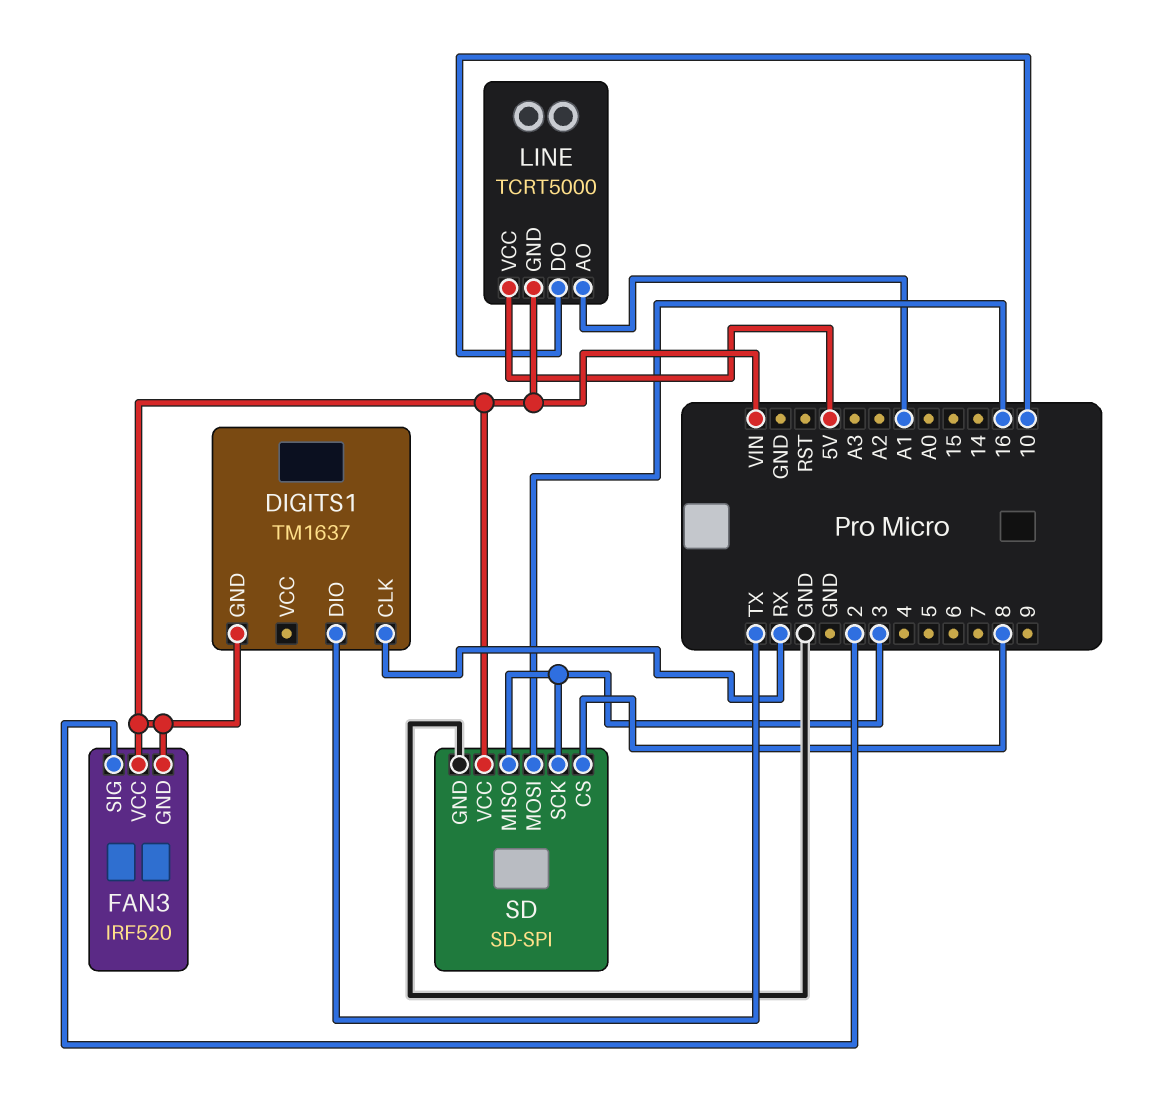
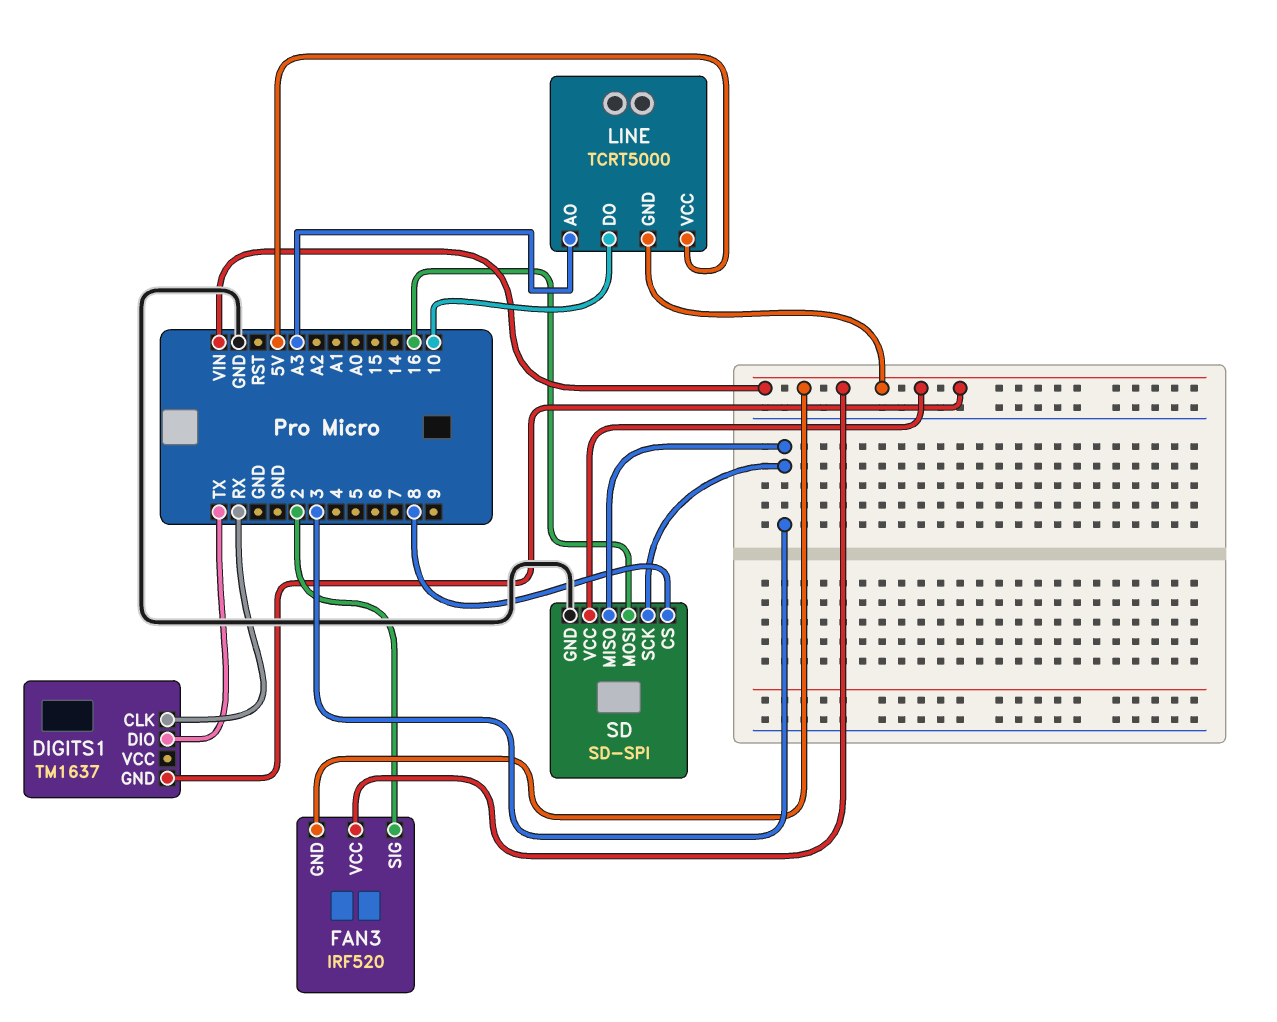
LINE pin AO: A1 -> A3

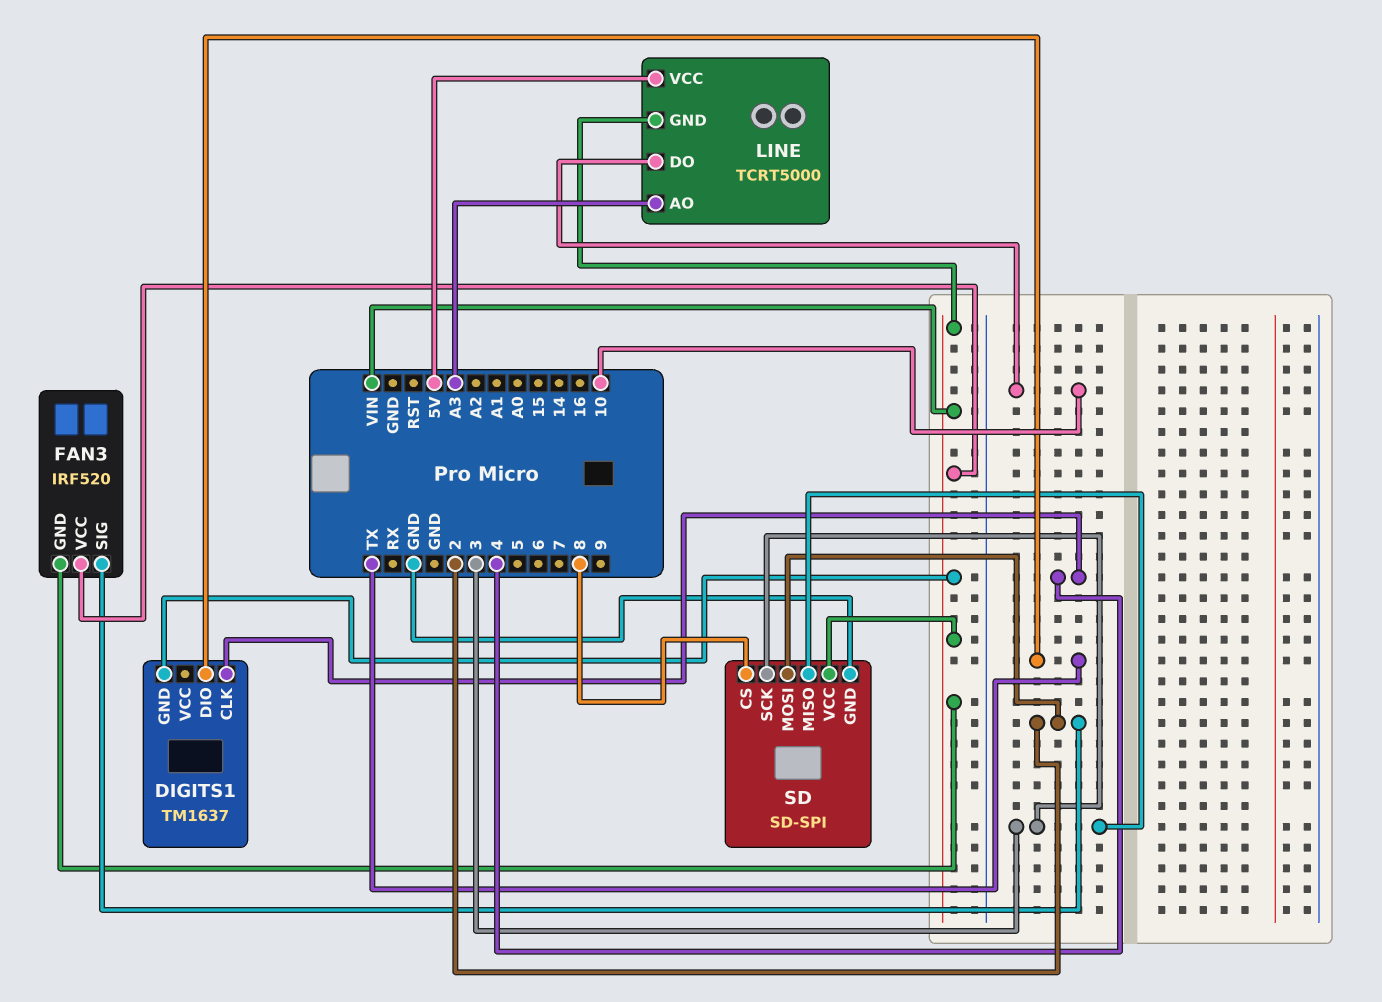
DIGITS1 pin CLK: RX -> 4
SD pin MOSI: 16 -> 2

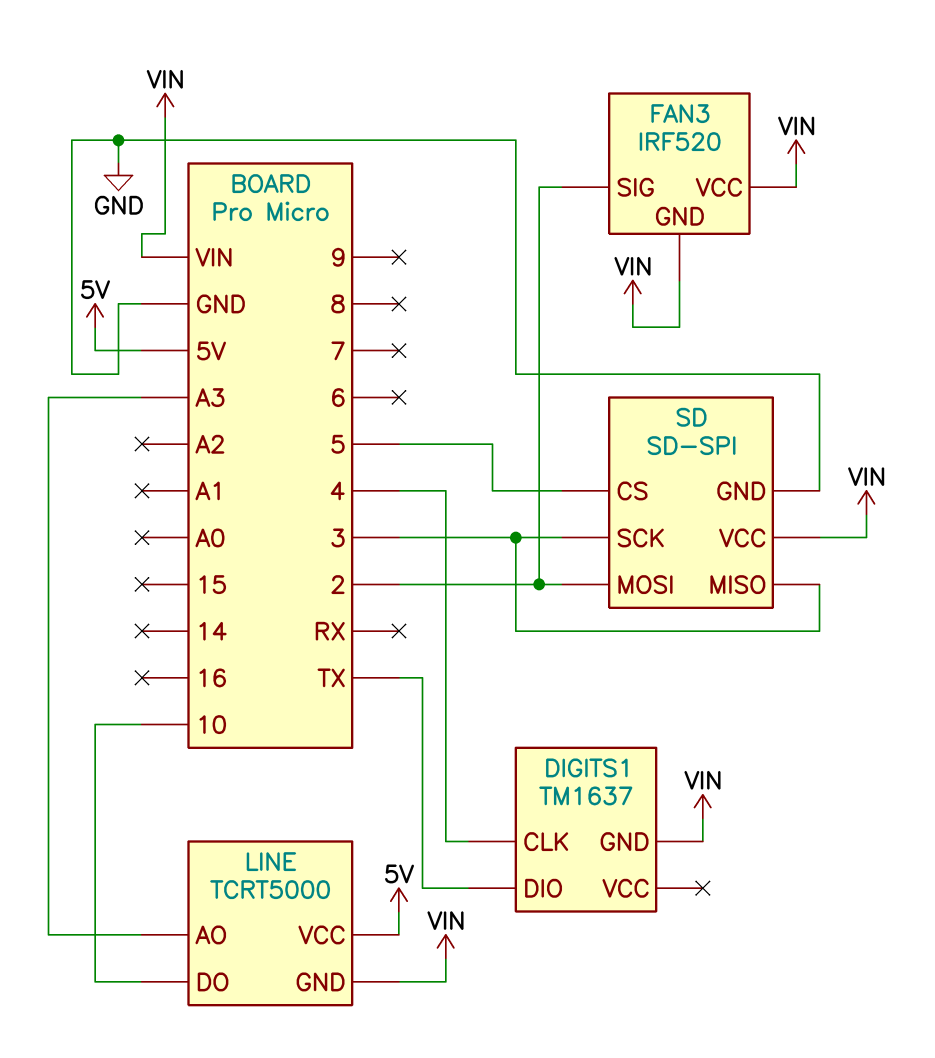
SD pin CS: 8 -> 5

